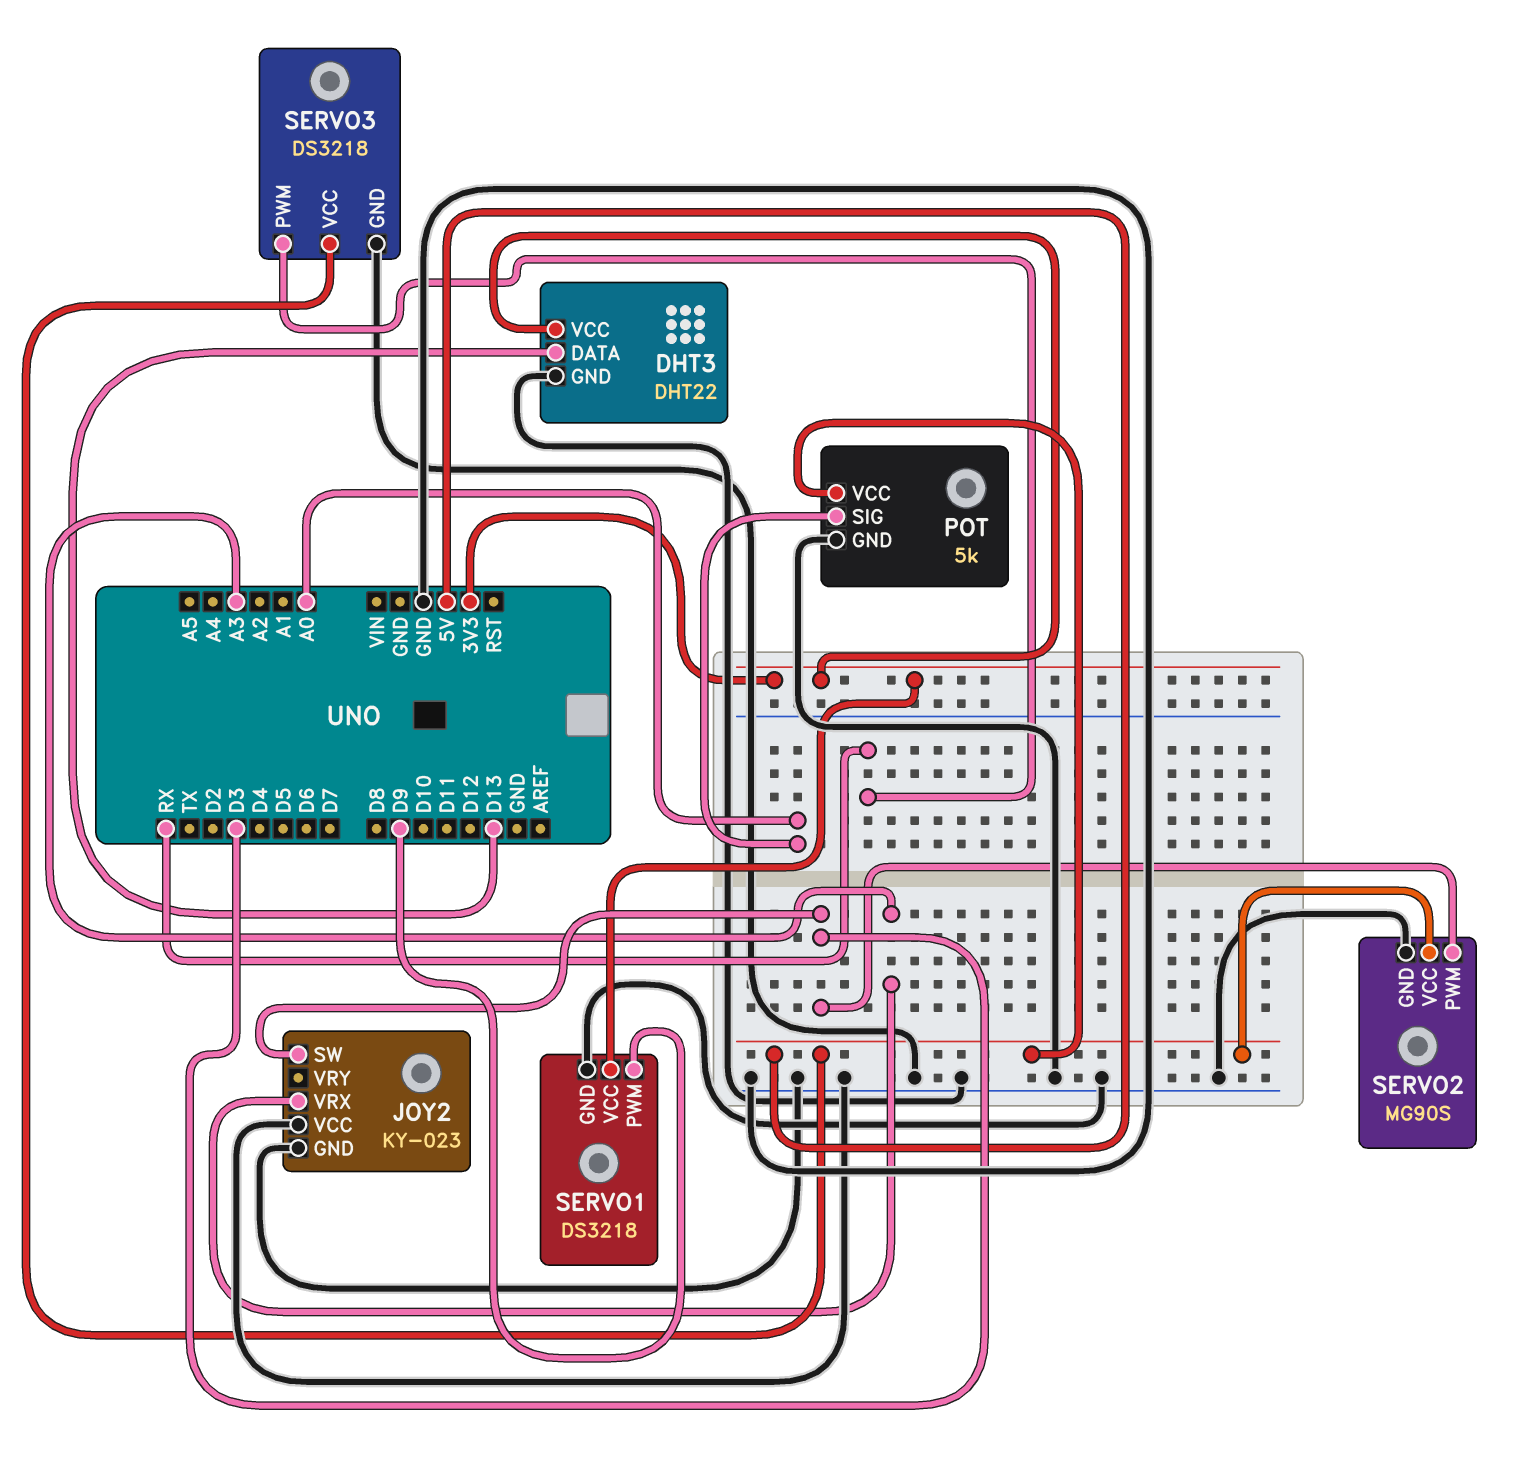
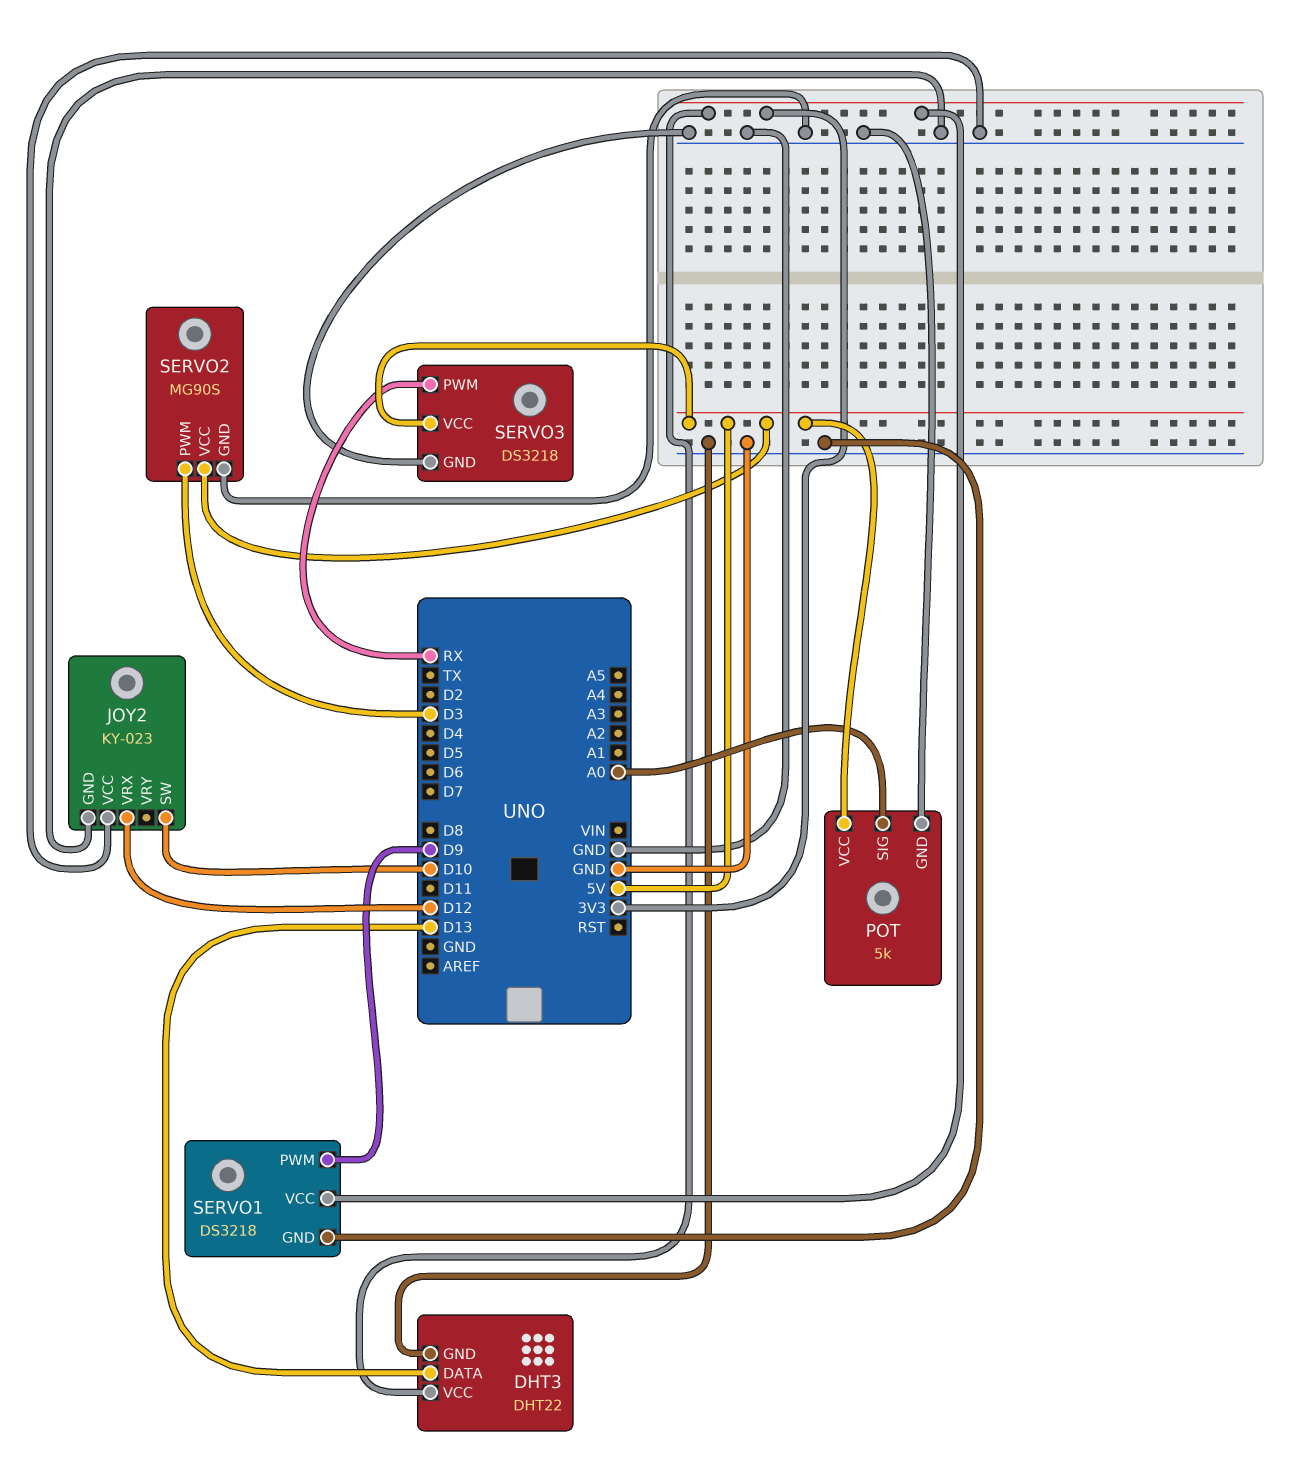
JOY2 pin SW: D3 -> D10
JOY2 pin VRX: A3 -> D12

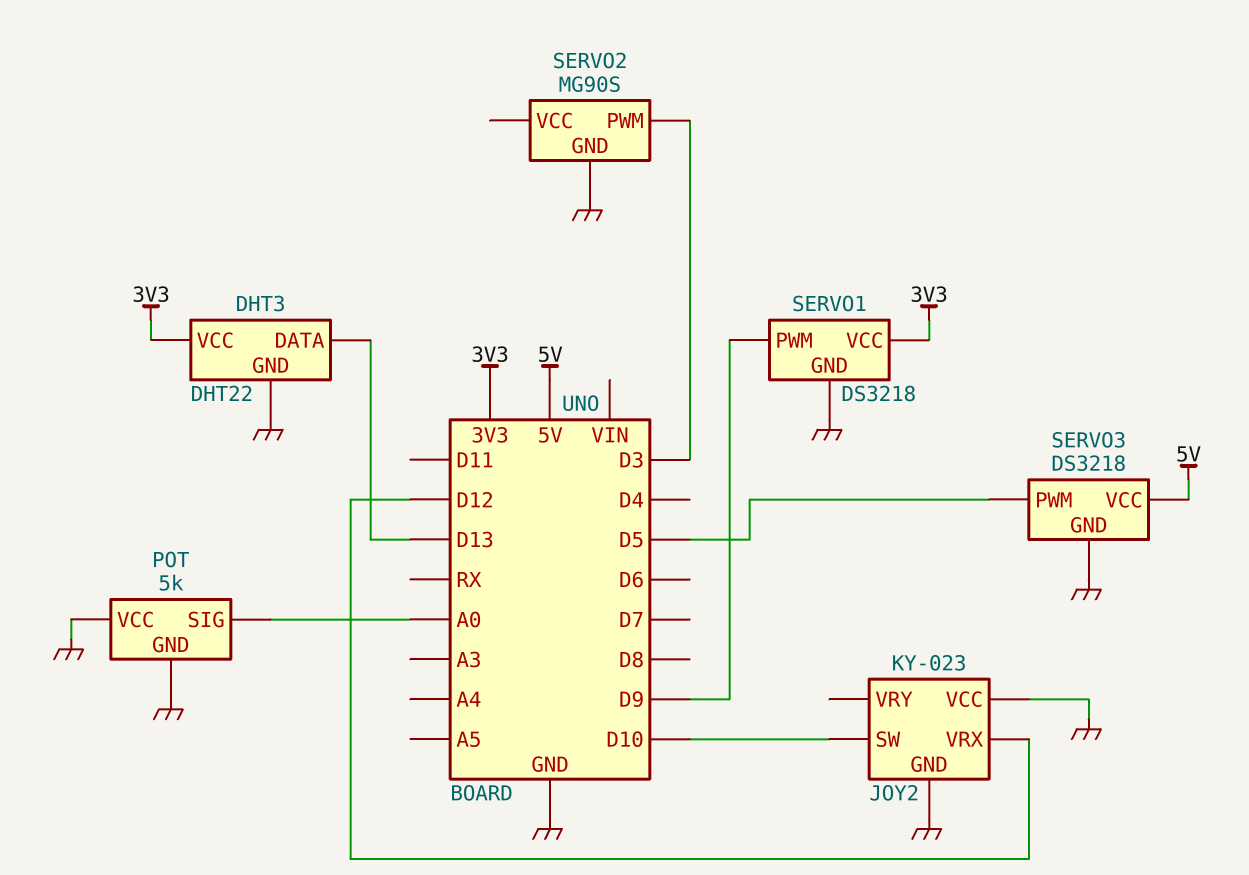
POT pin VCC: 5V -> GND
SERVO2 pin VCC: 5V -> none
SERVO3 pin PWM: RX -> D5

